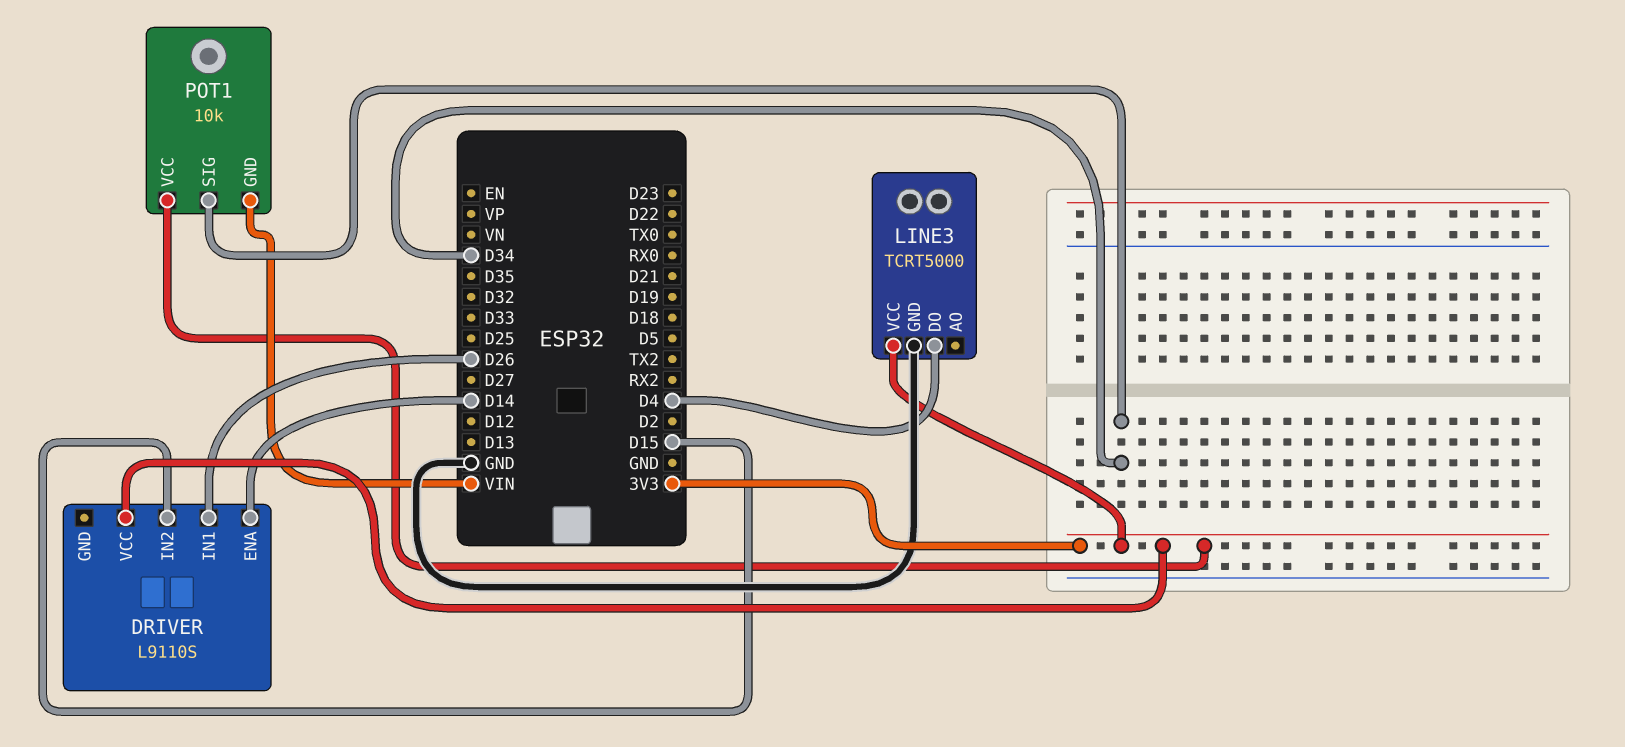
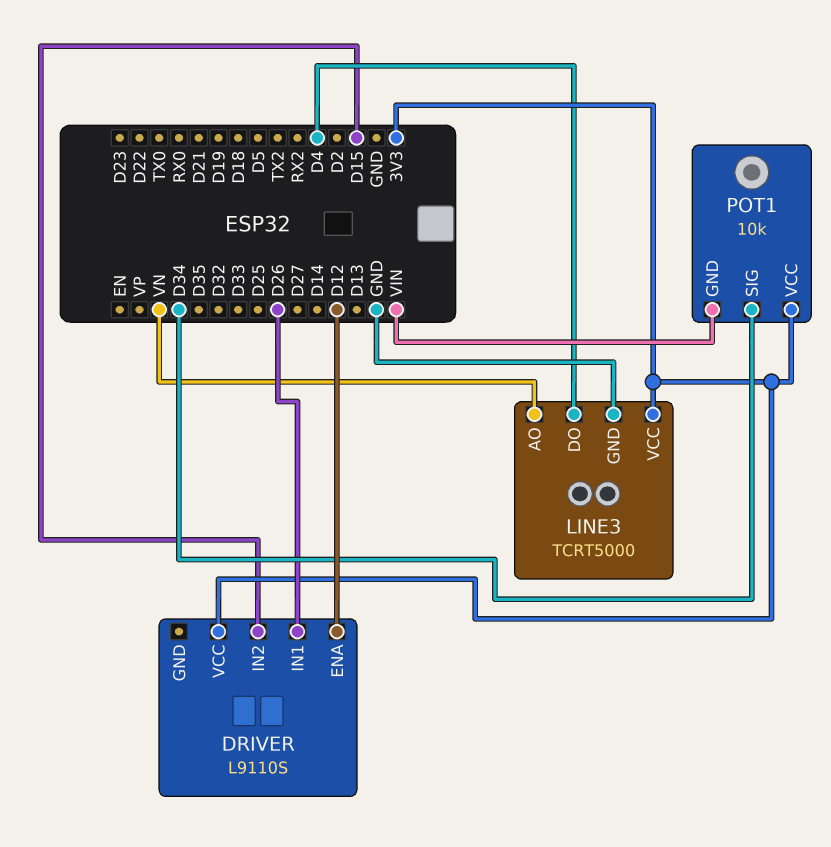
DRIVER pin ENA: D14 -> D12
LINE3 pin AO: none -> VN

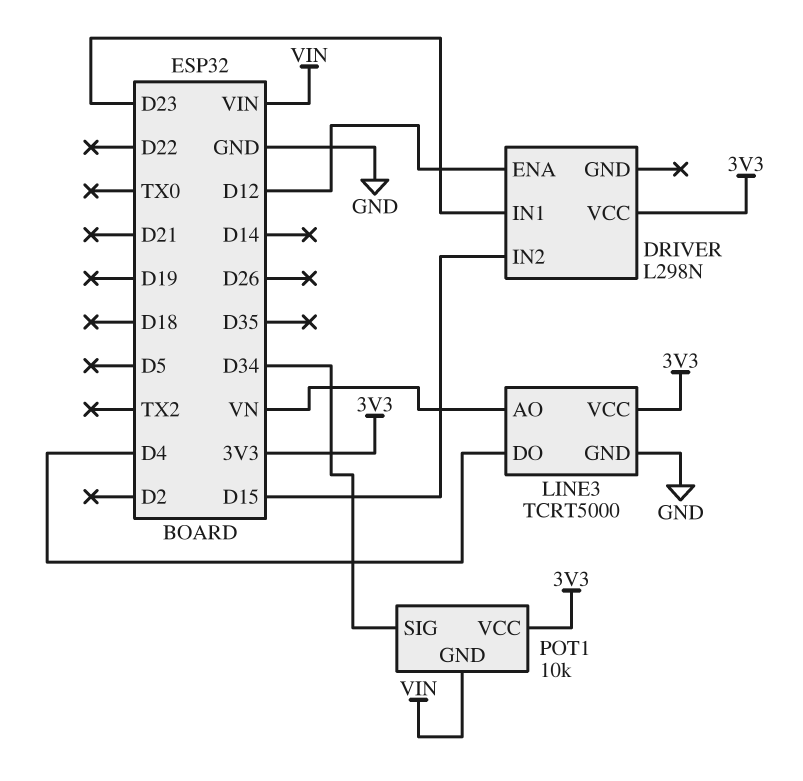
DRIVER: L9110S -> L298N
DRIVER pin IN1: D26 -> D23

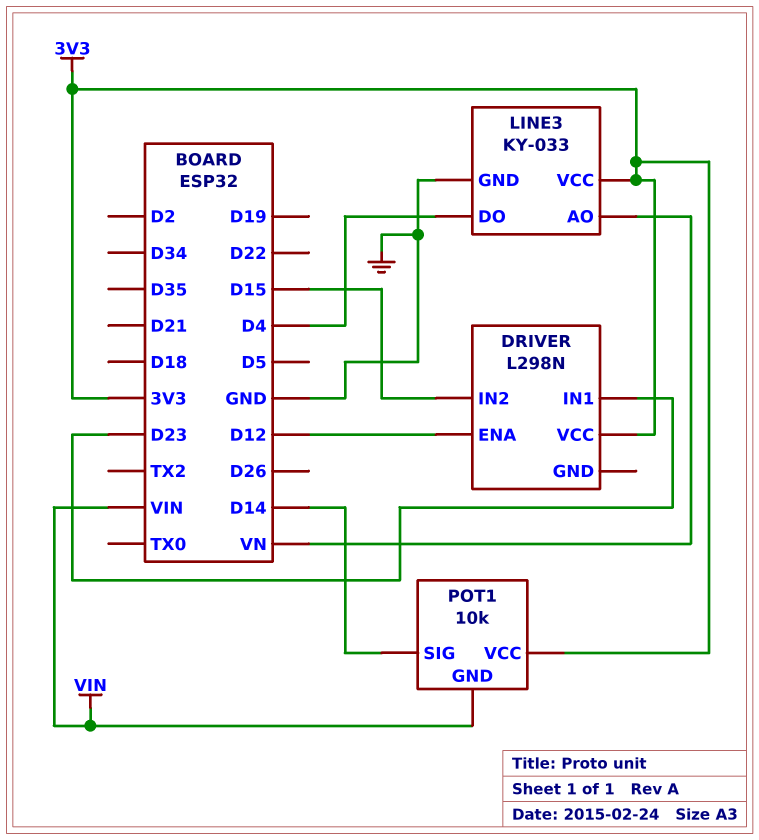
LINE3: TCRT5000 -> KY-033
POT1 pin SIG: D34 -> D14

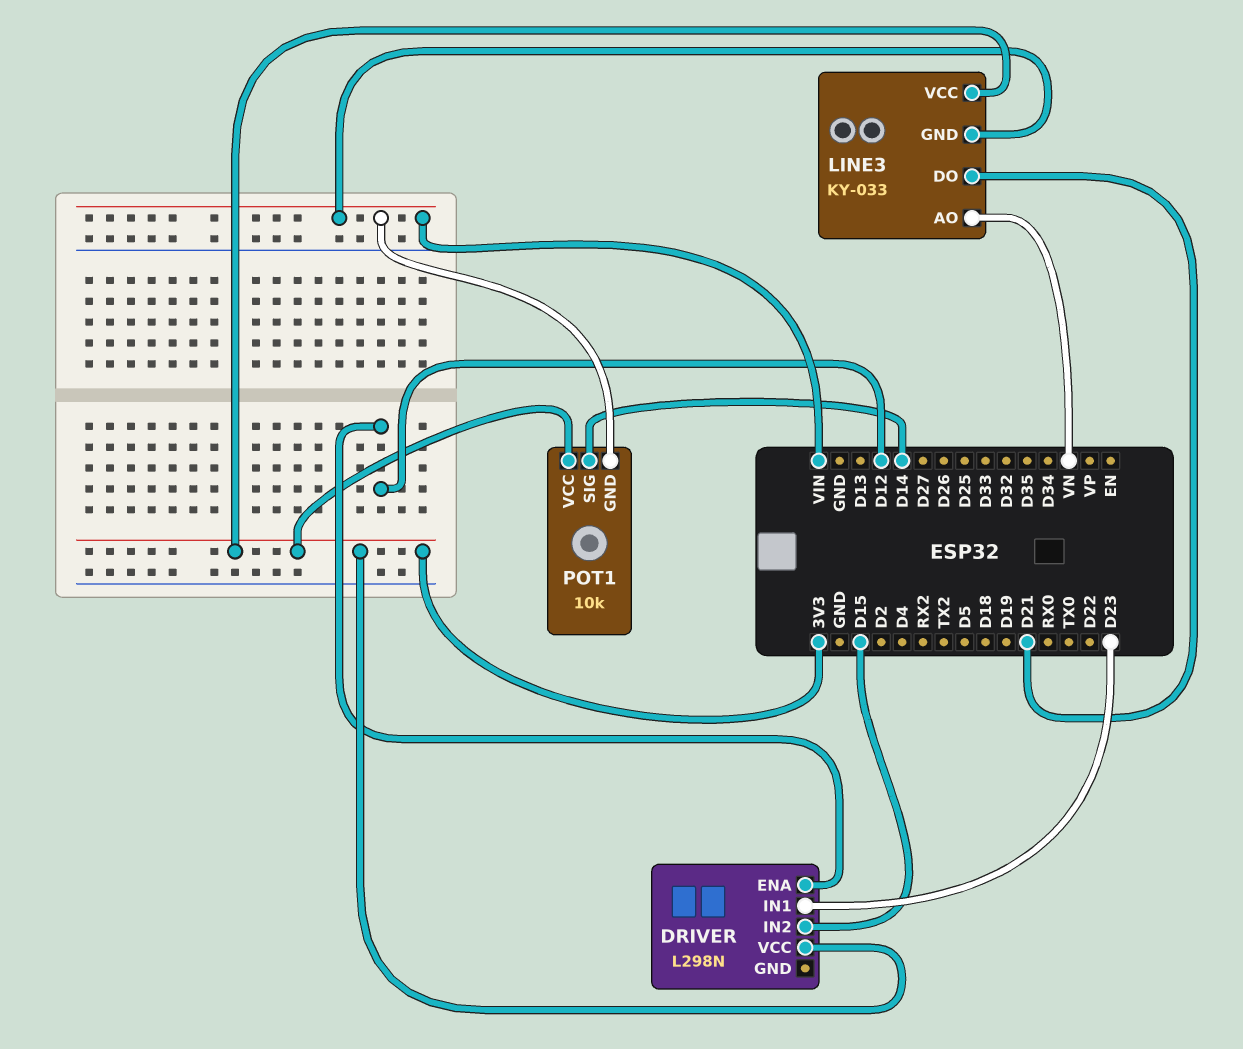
LINE3 pin DO: D4 -> D21
LINE3 pin GND: GND -> VIN

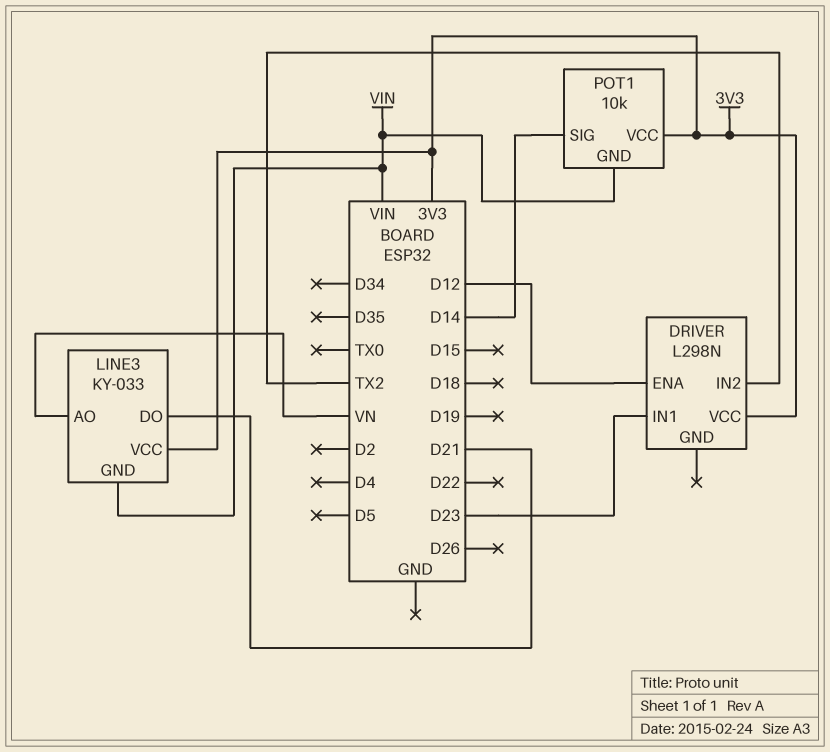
DRIVER pin IN2: D15 -> TX2

